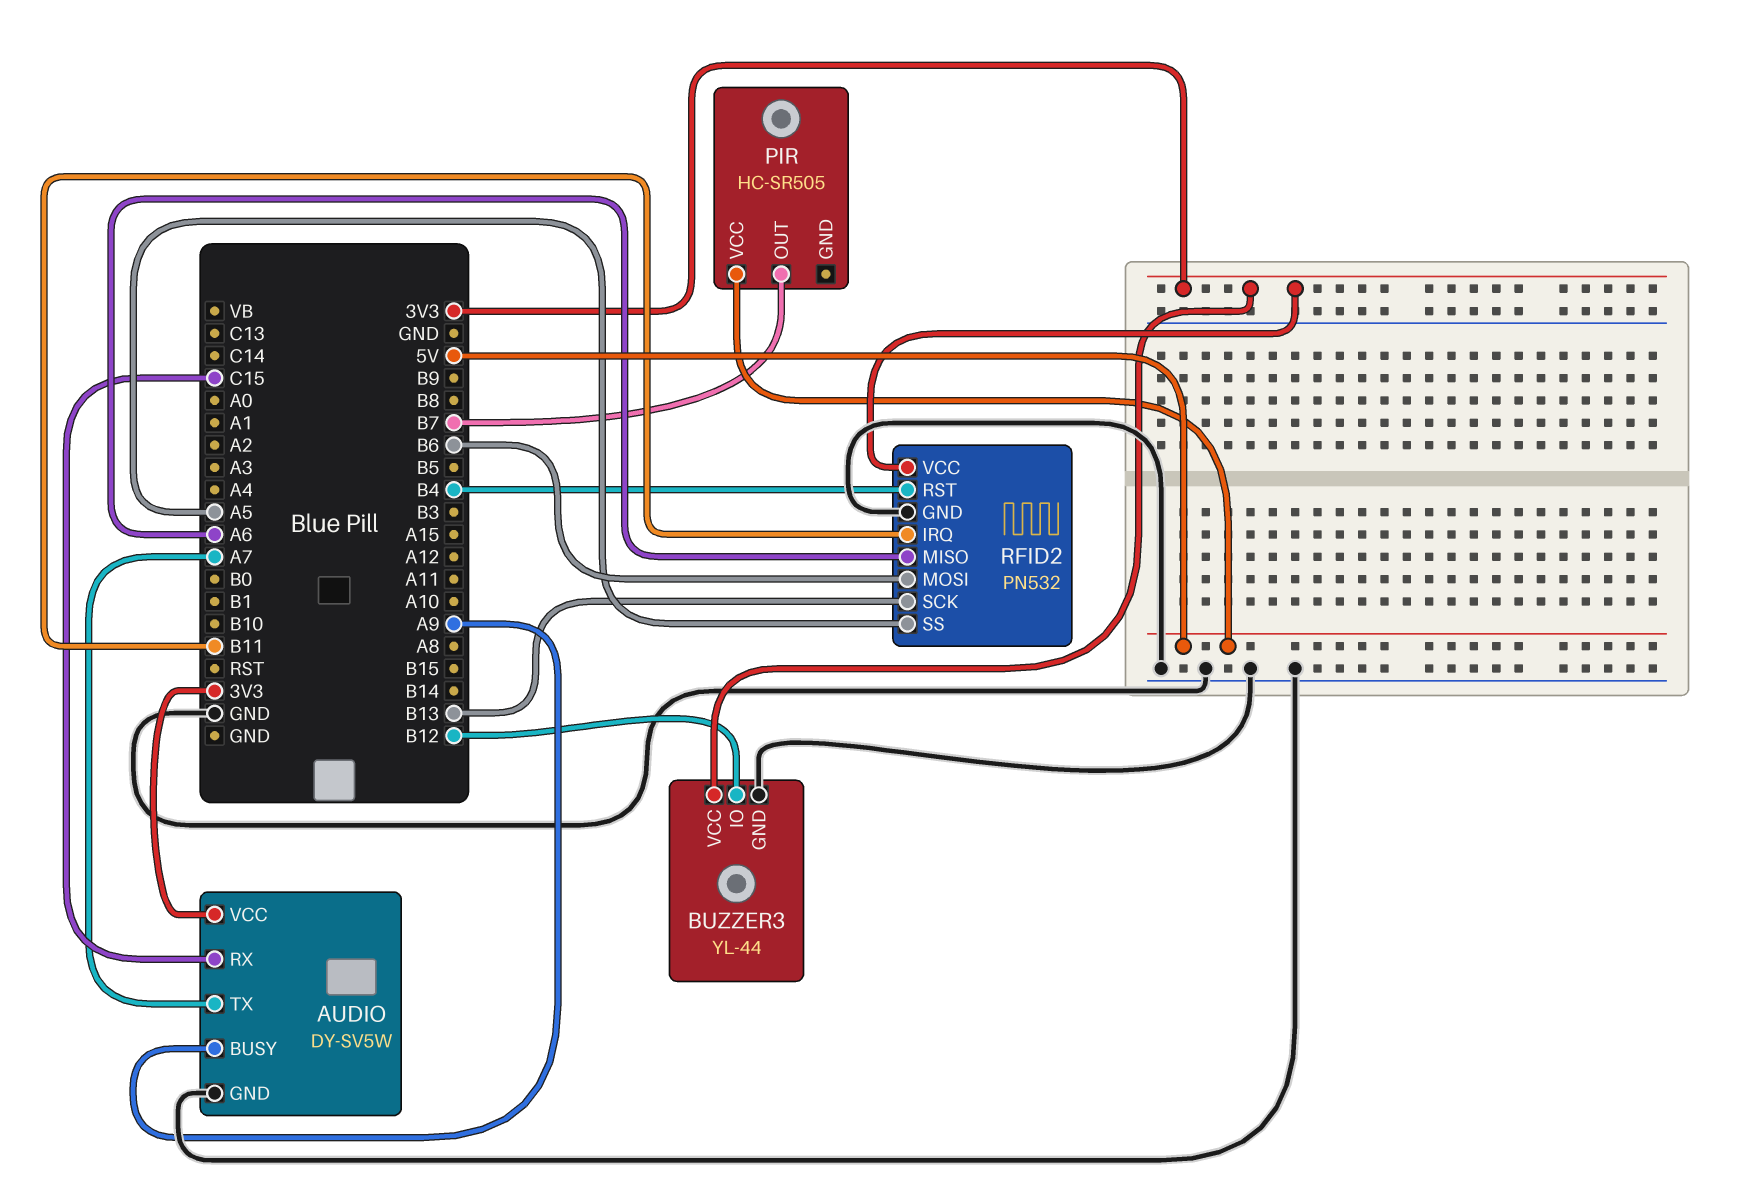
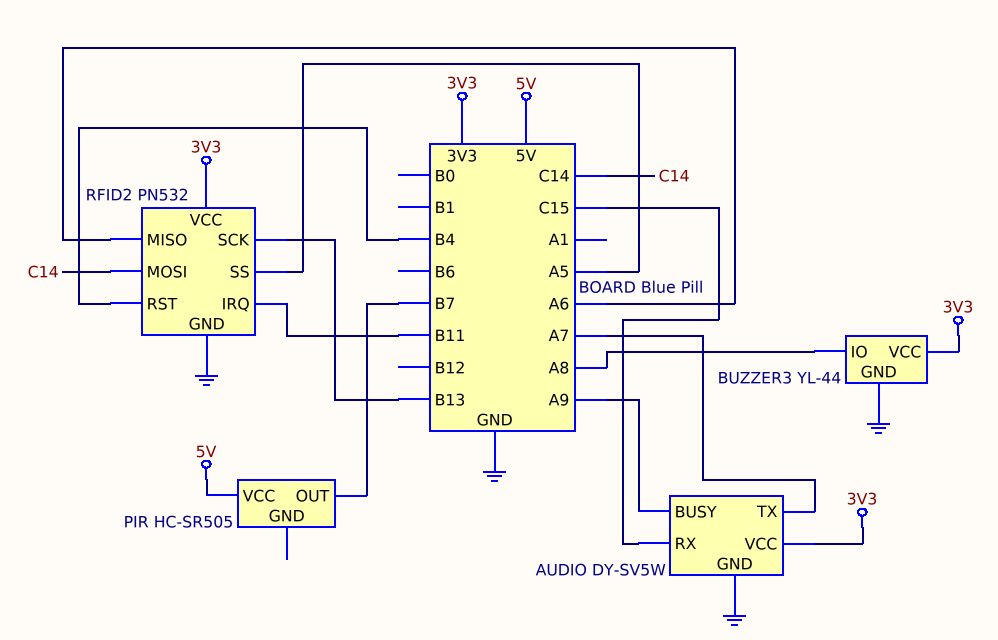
BUZZER3 pin IO: B12 -> A8
RFID2 pin MOSI: B6 -> C14

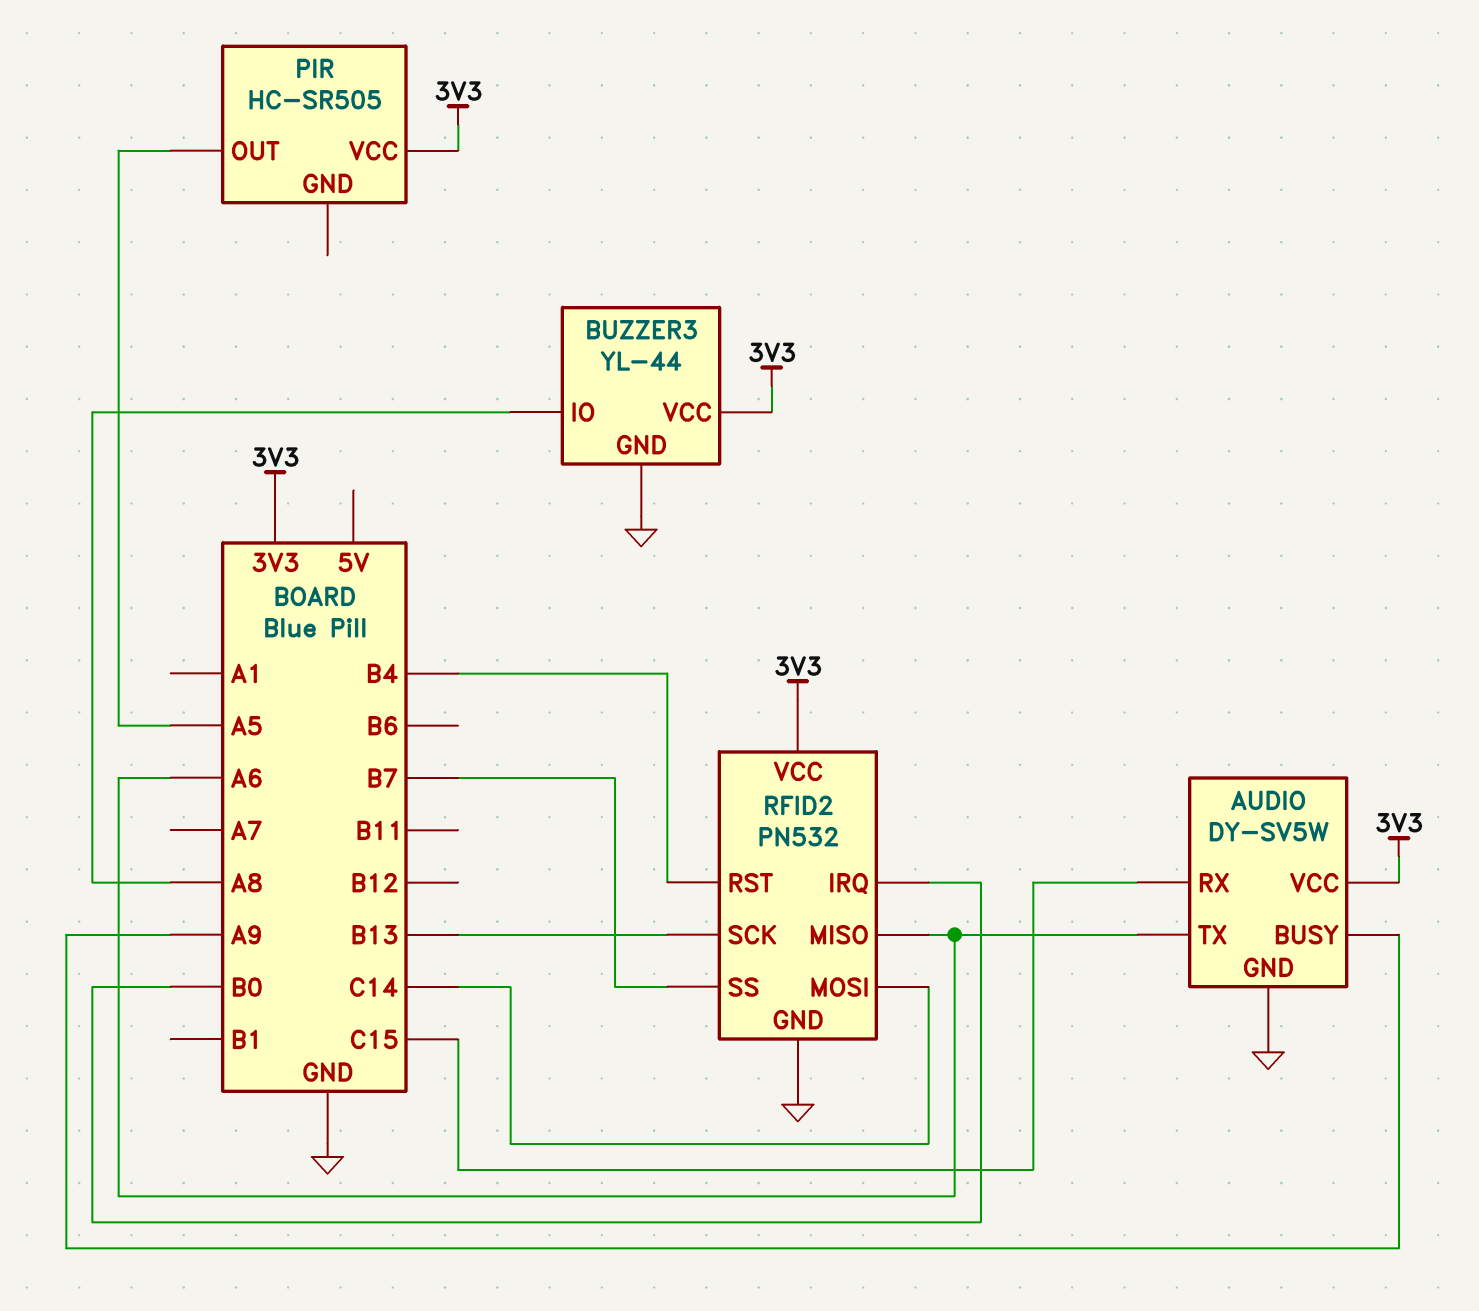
AUDIO pin TX: A7 -> A6
PIR pin OUT: B7 -> A5
PIR pin VCC: 5V -> 3V3
RFID2 pin IRQ: B11 -> B0
RFID2 pin SS: A5 -> B7

